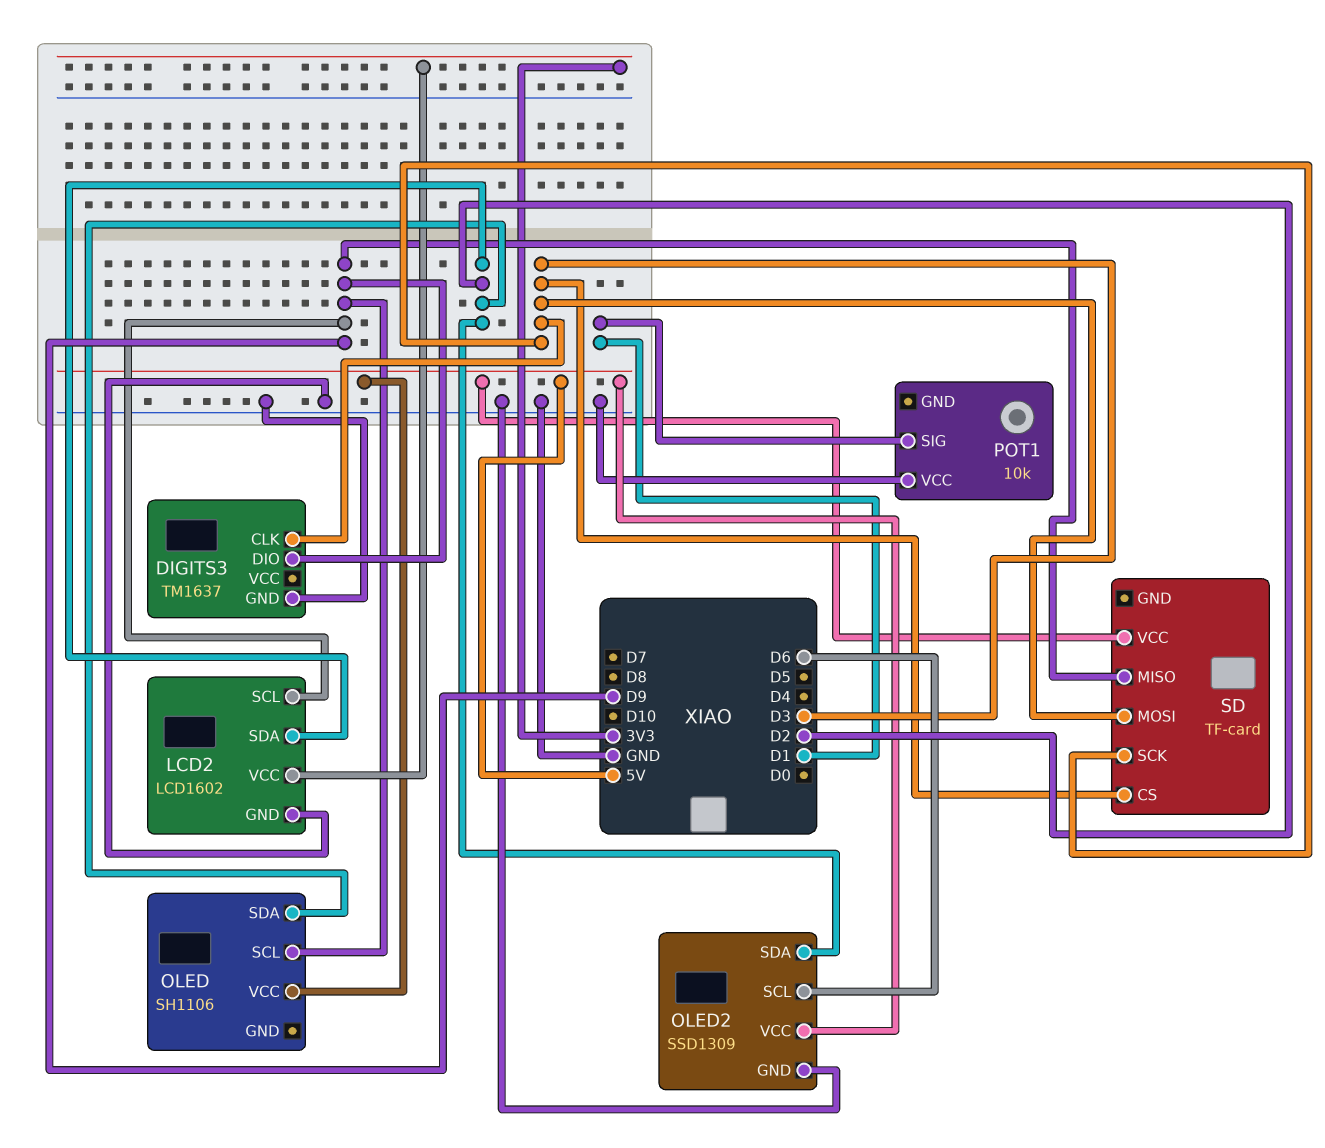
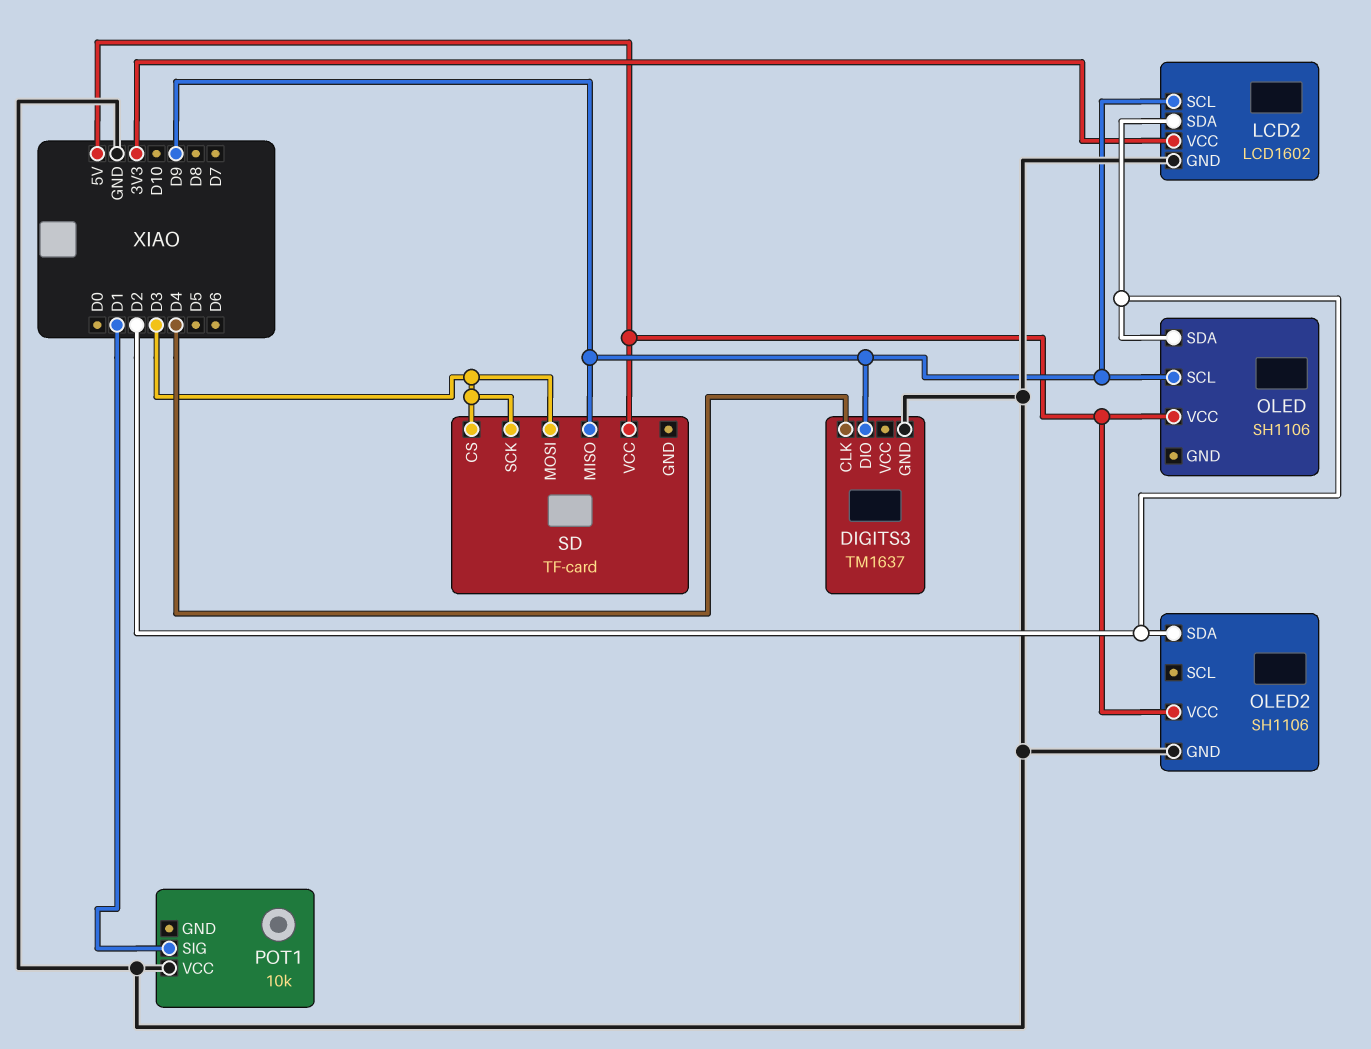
DIGITS3 pin CLK: D3 -> D4
OLED2: SSD1309 -> SH1106
OLED2 pin SCL: D6 -> none

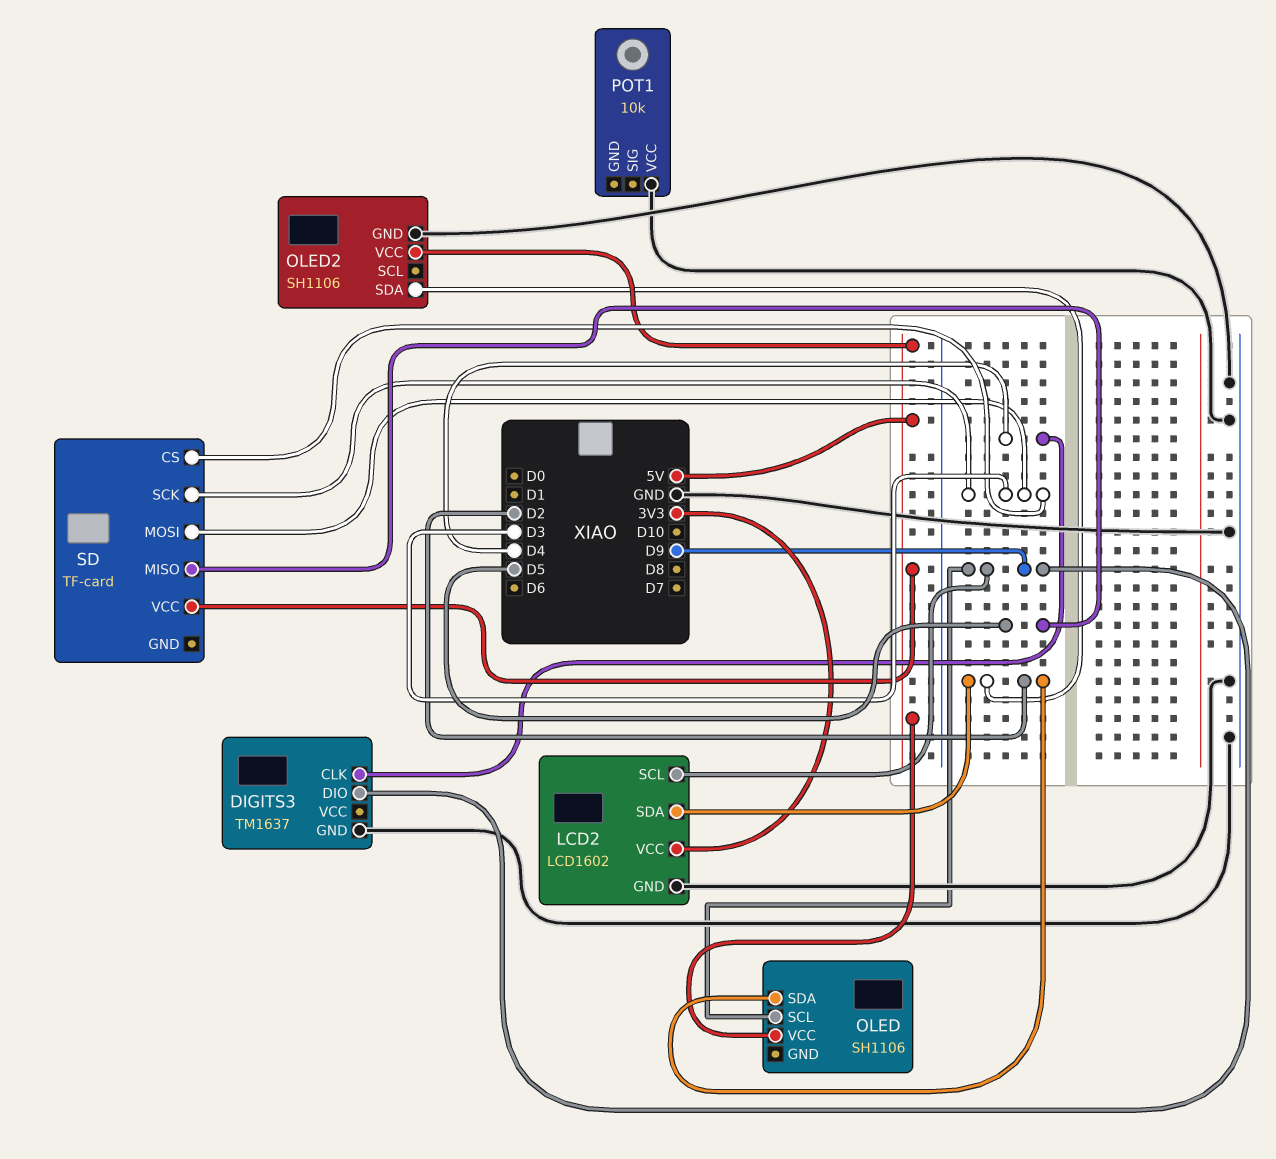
POT1 pin SIG: D1 -> none
SD pin MISO: D9 -> D5

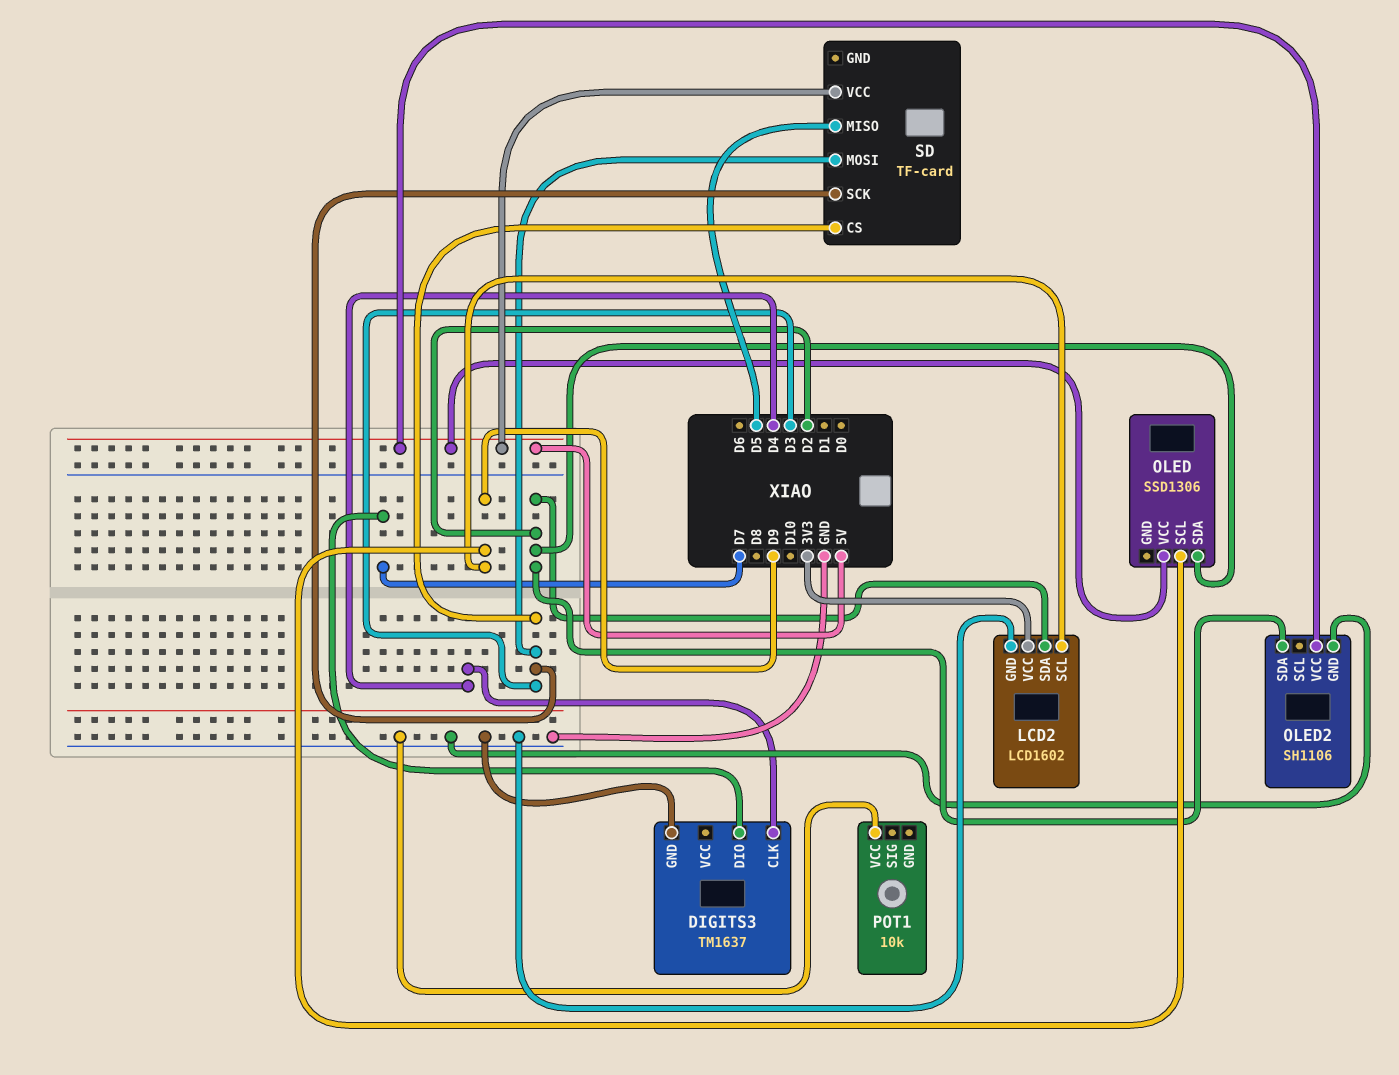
DIGITS3 pin DIO: D9 -> D7
OLED: SH1106 -> SSD1306

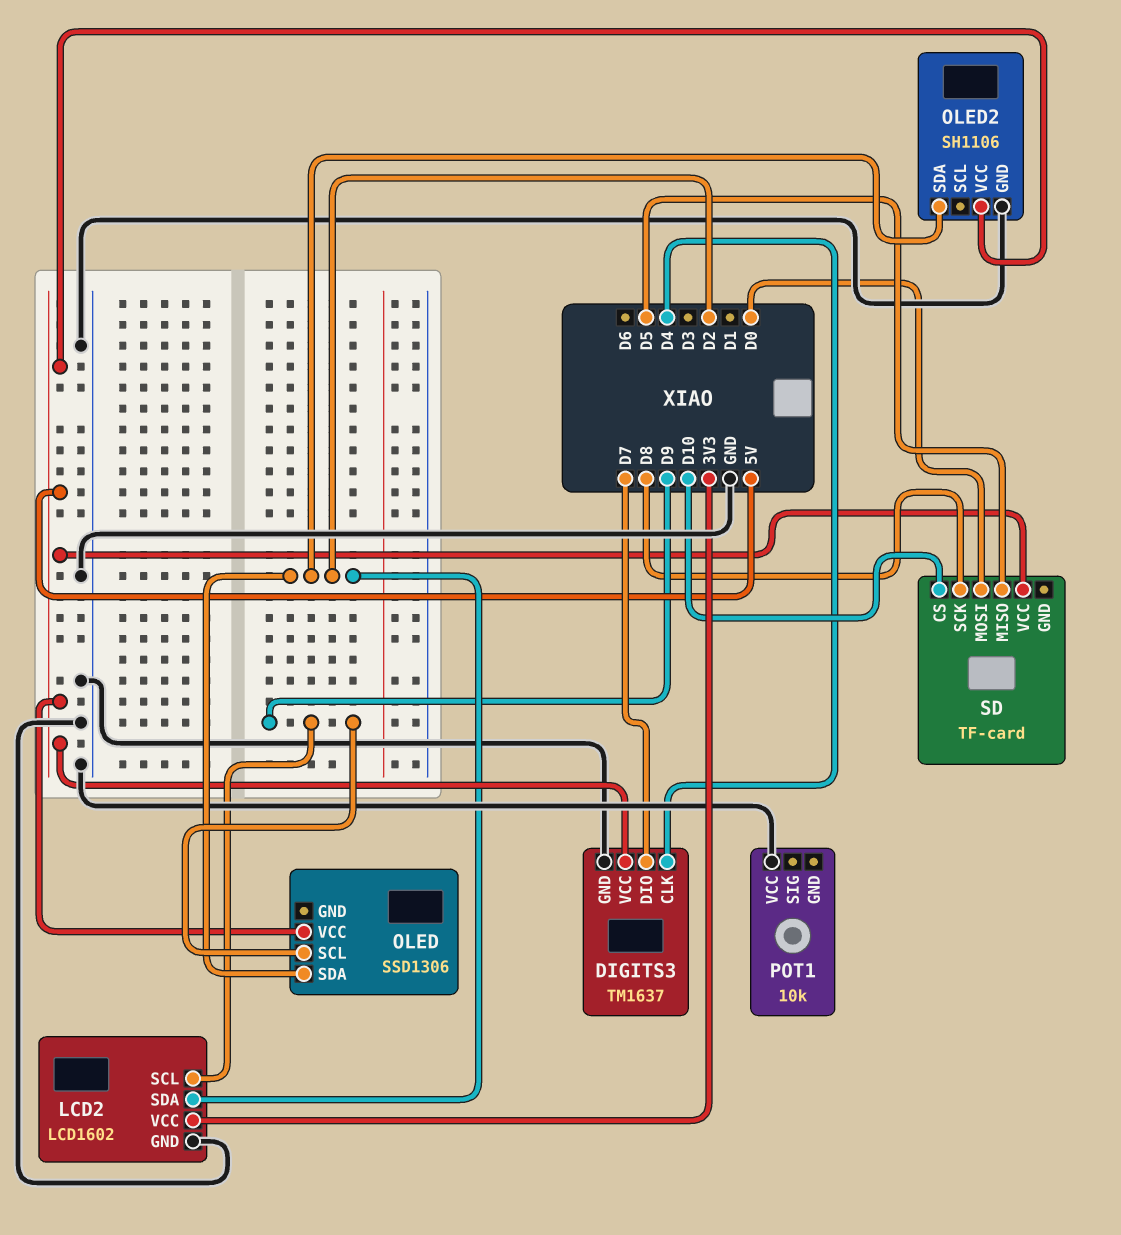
DIGITS3 pin VCC: none -> 5V
SD pin CS: D3 -> D10
SD pin MOSI: D3 -> D0
SD pin SCK: D3 -> D8

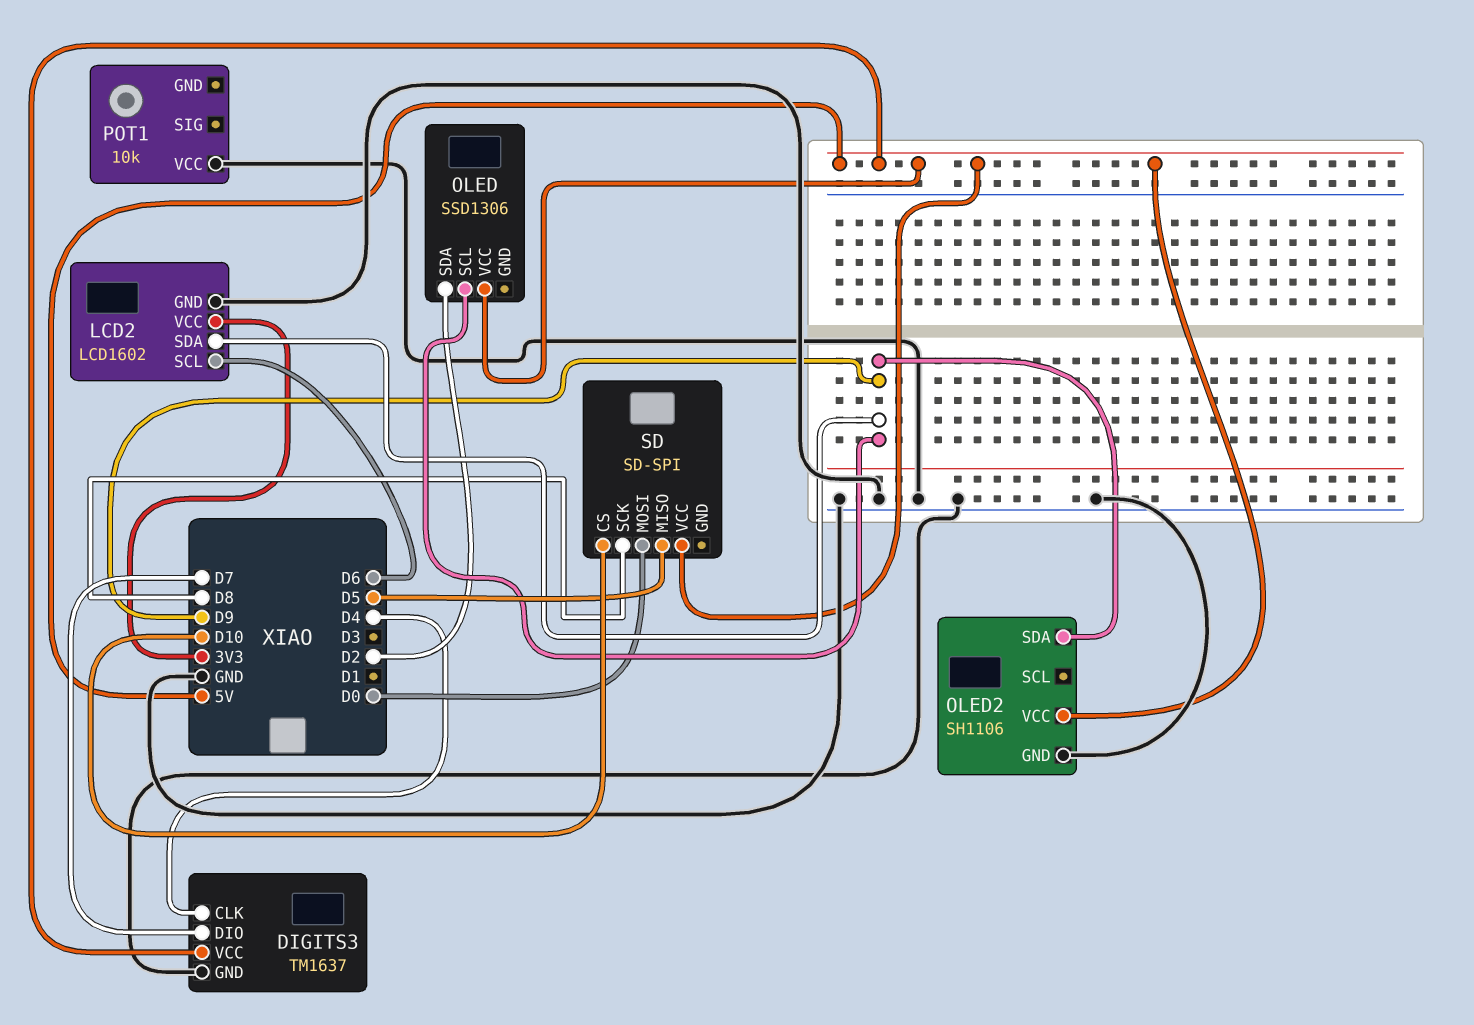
LCD2 pin SCL: D9 -> D6
LCD2 pin SDA: D2 -> D9
OLED2 pin SDA: D2 -> D9
SD: TF-card -> SD-SPI

